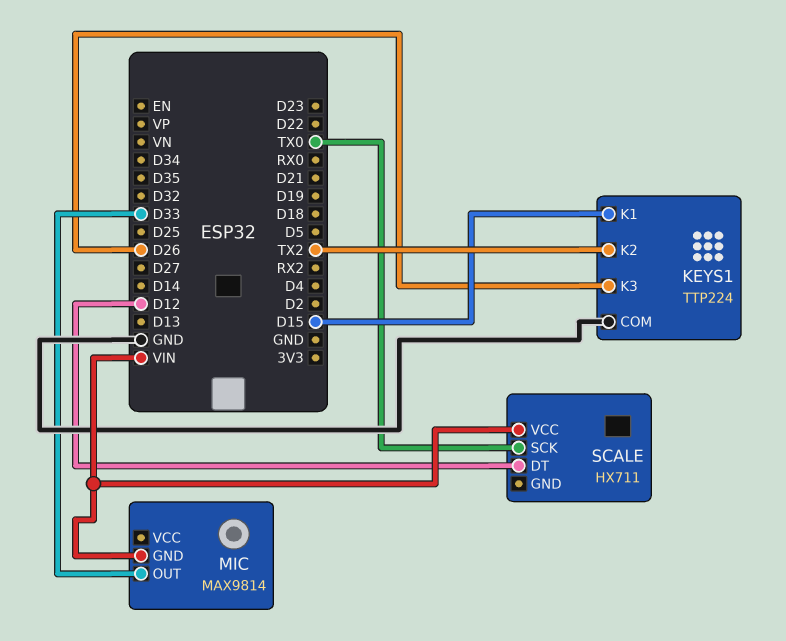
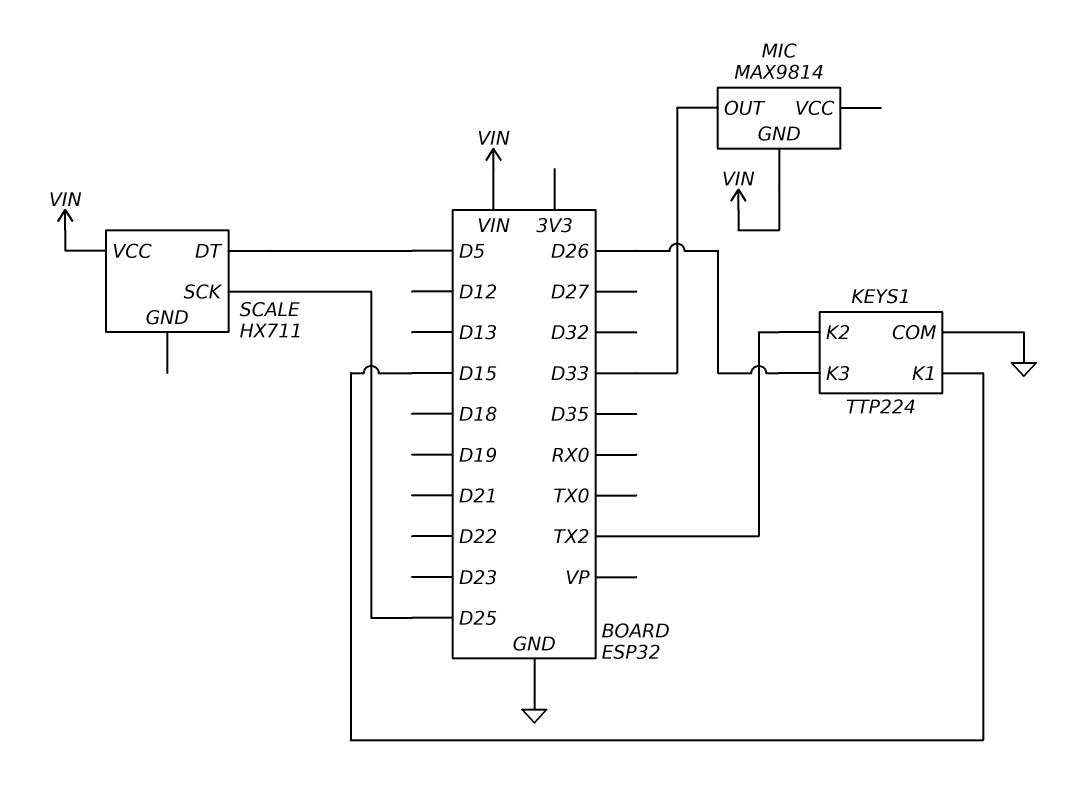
SCALE pin DT: D12 -> D5
SCALE pin SCK: TX0 -> D25

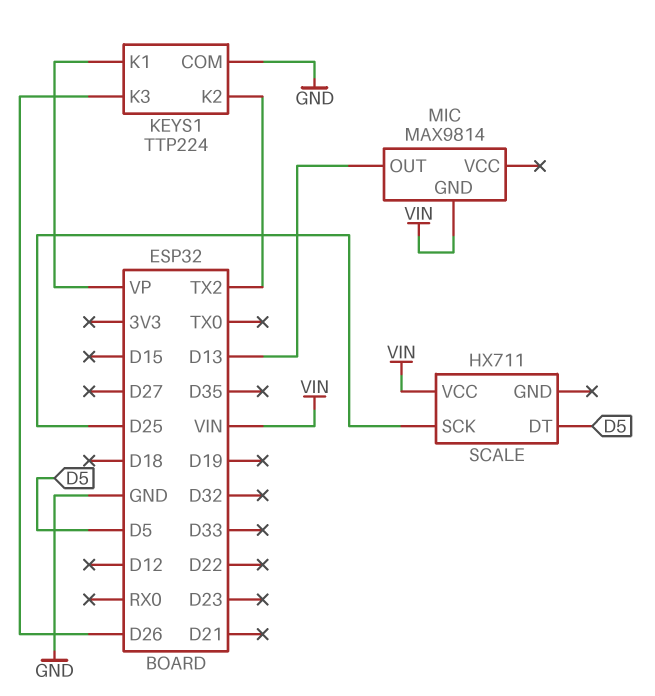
KEYS1 pin K1: D15 -> VP
MIC pin OUT: D33 -> D13

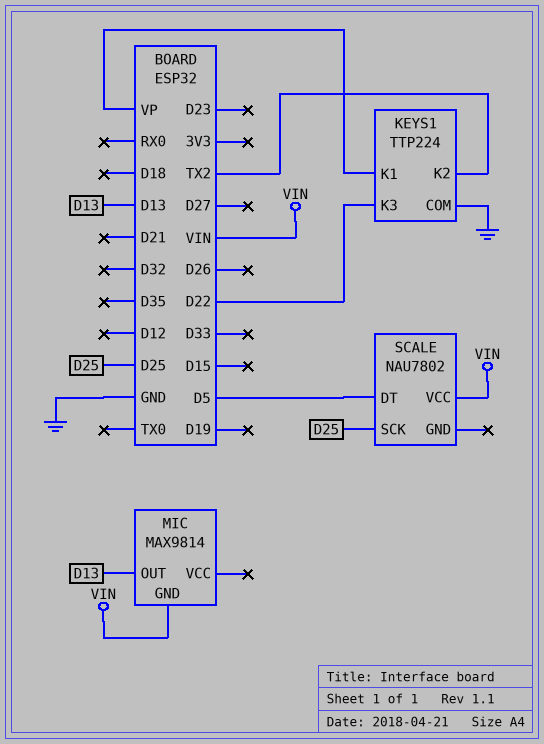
KEYS1 pin K3: D26 -> D22
SCALE: HX711 -> NAU7802

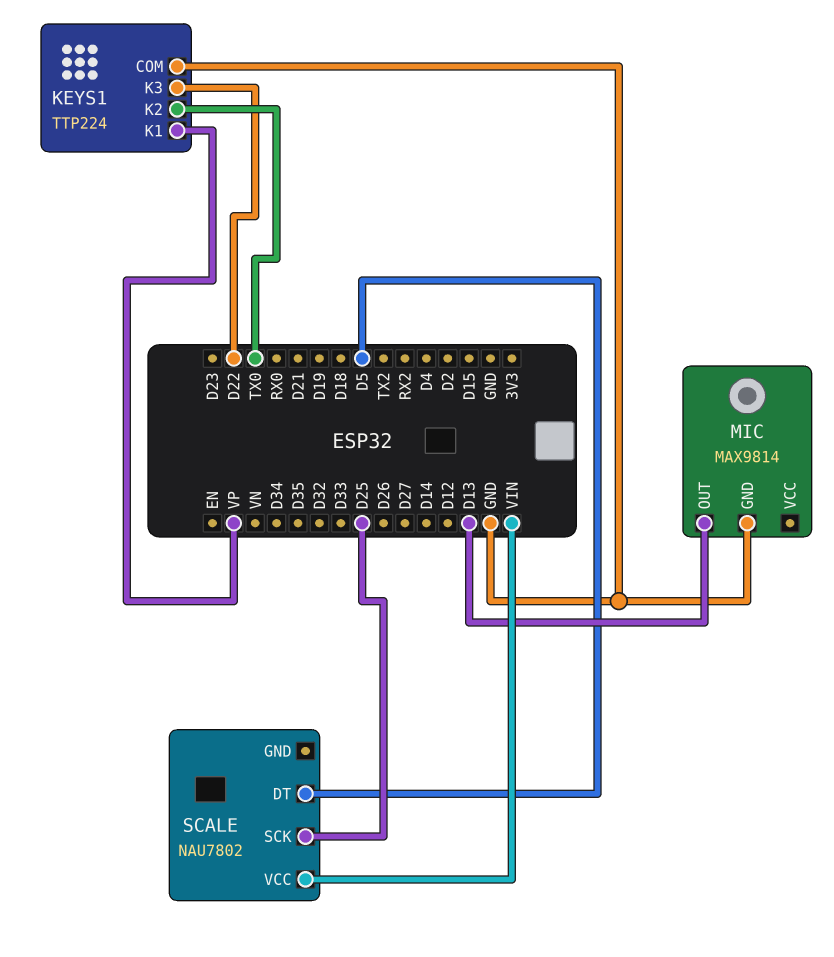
KEYS1 pin K2: TX2 -> TX0
MIC pin GND: VIN -> GND

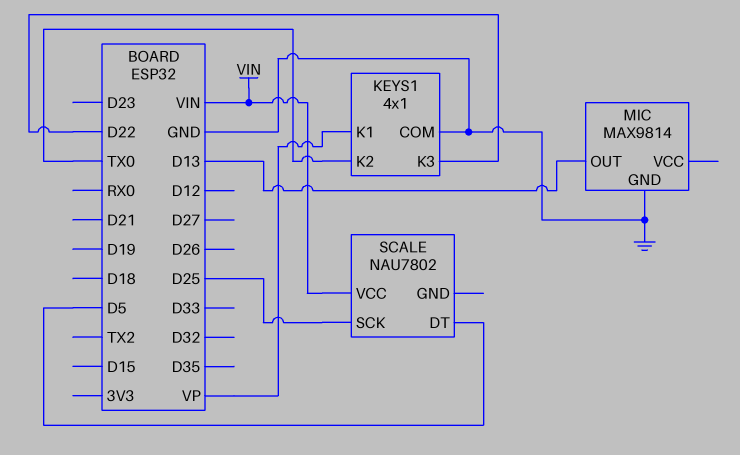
KEYS1: TTP224 -> 4x1

